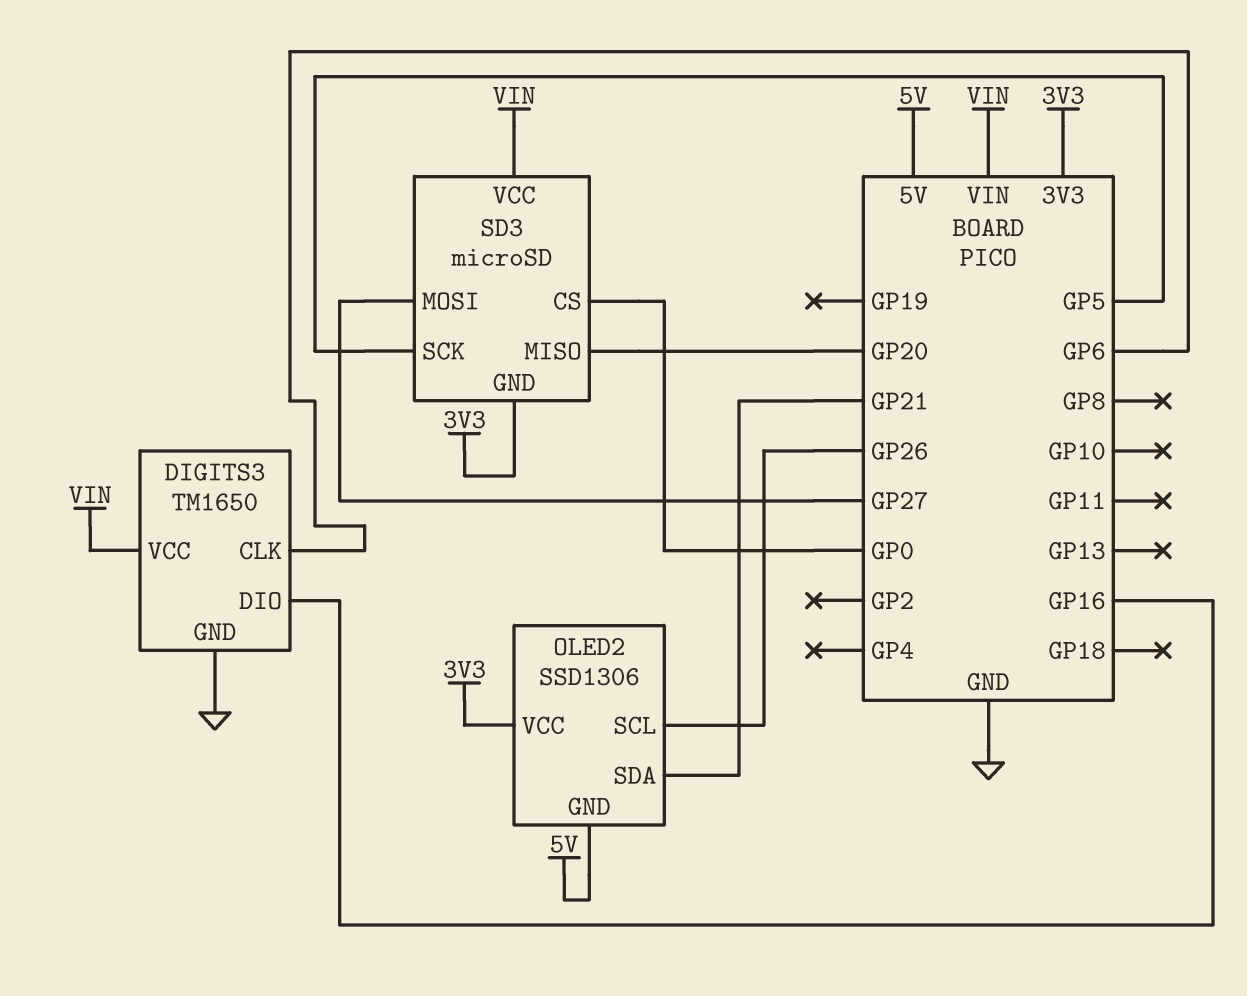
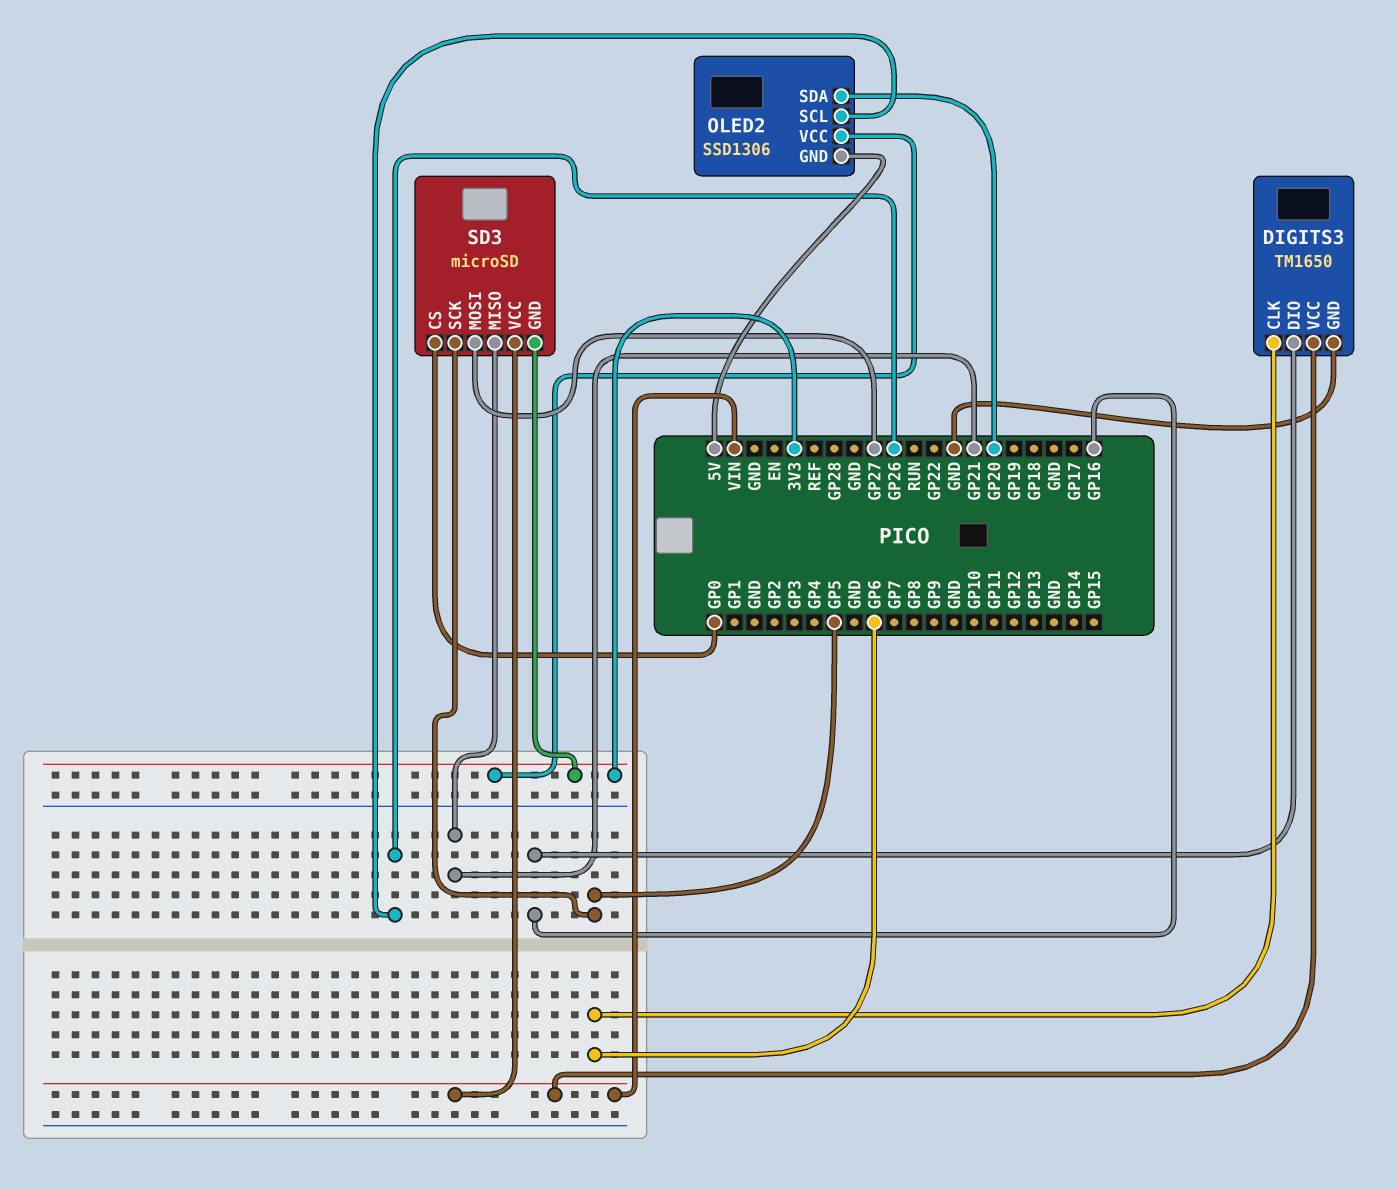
OLED2 pin SDA: GP21 -> GP20
SD3 pin MISO: GP20 -> GP21

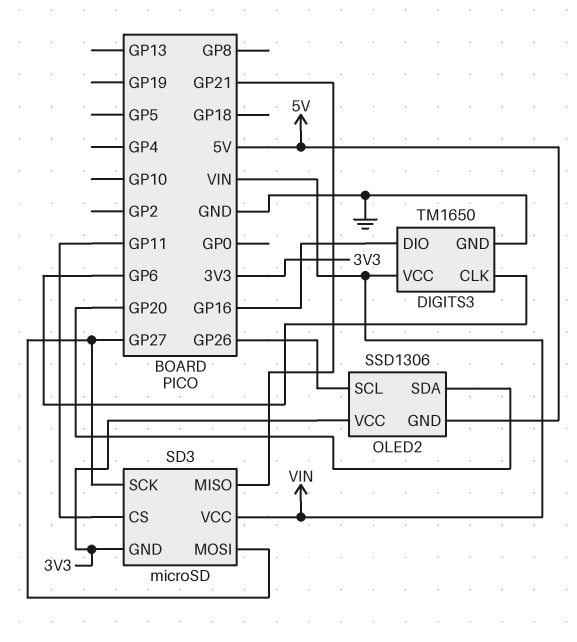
SD3 pin CS: GP0 -> GP11
SD3 pin SCK: GP5 -> GP27

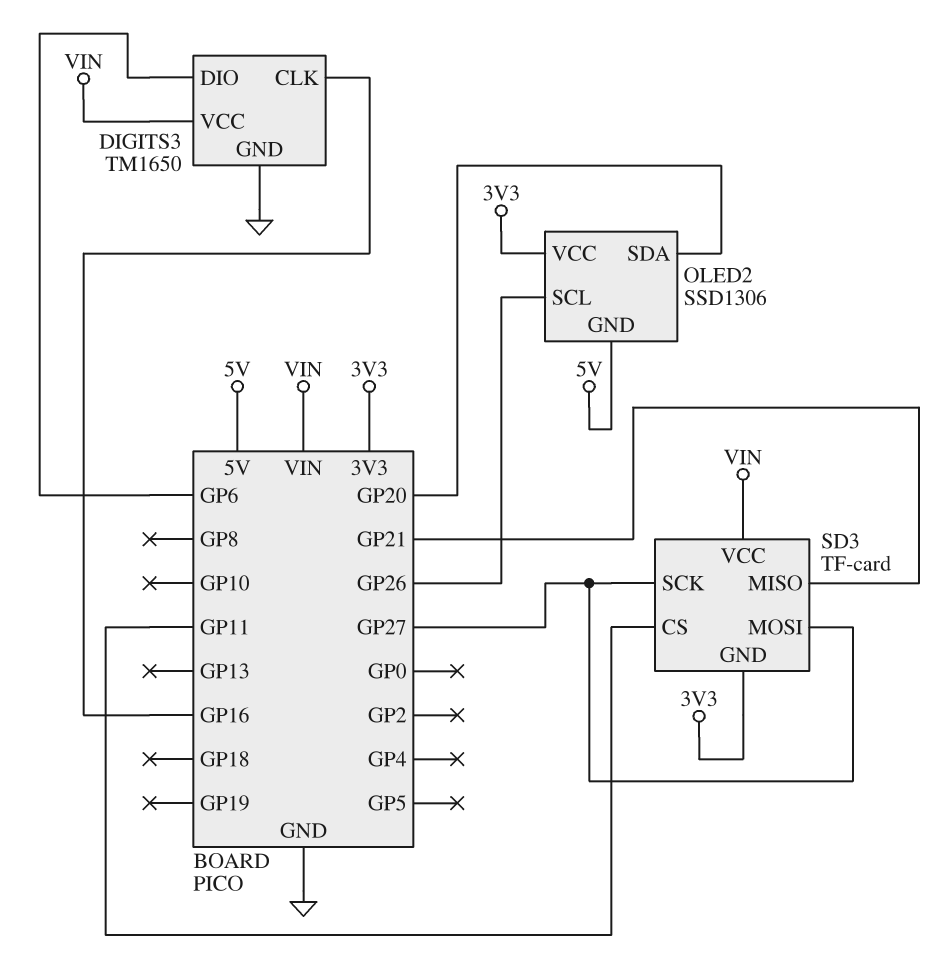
DIGITS3 pin CLK: GP6 -> GP16
DIGITS3 pin DIO: GP16 -> GP6
SD3: microSD -> TF-card

